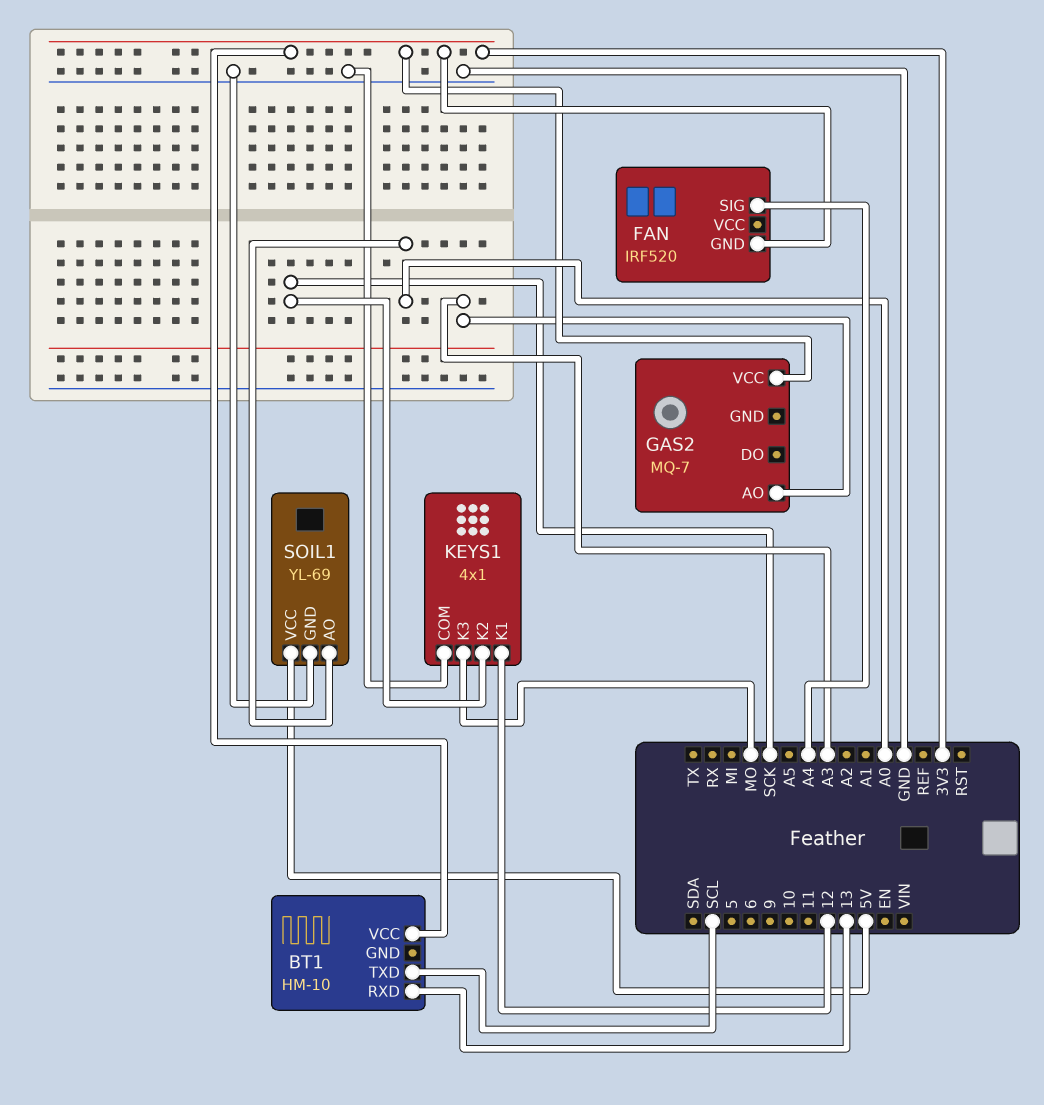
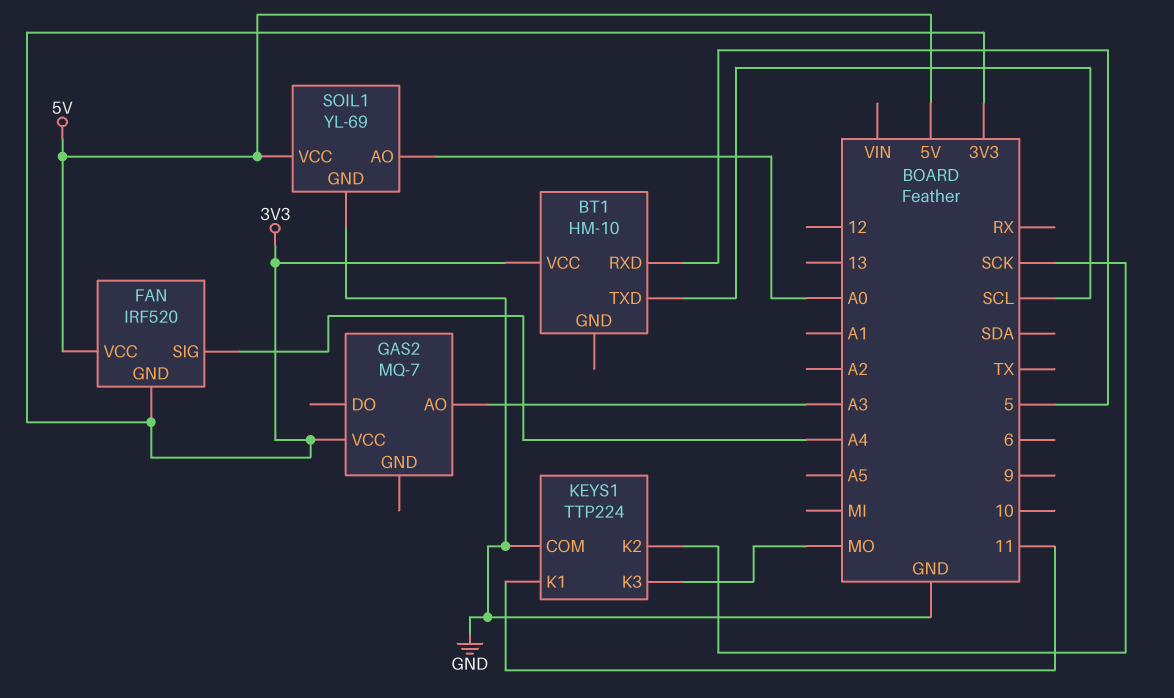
BT1 pin RXD: 13 -> 5
FAN pin VCC: none -> 5V
KEYS1: 4x1 -> TTP224
KEYS1 pin K1: 12 -> 11

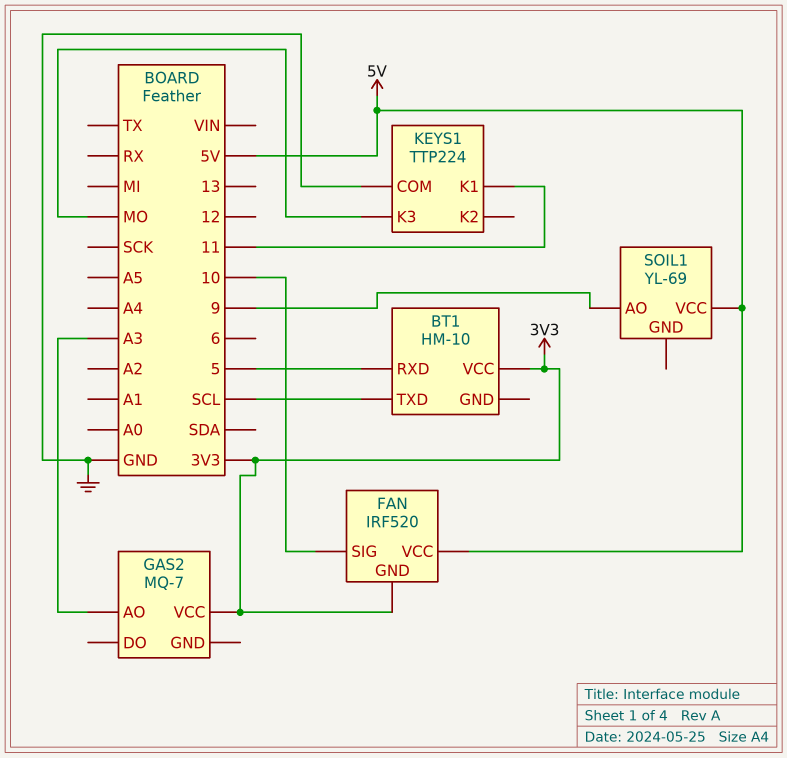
FAN pin SIG: A4 -> 10
KEYS1 pin K2: SCK -> none
SOIL1 pin AO: A0 -> 9
SOIL1 pin GND: GND -> none

